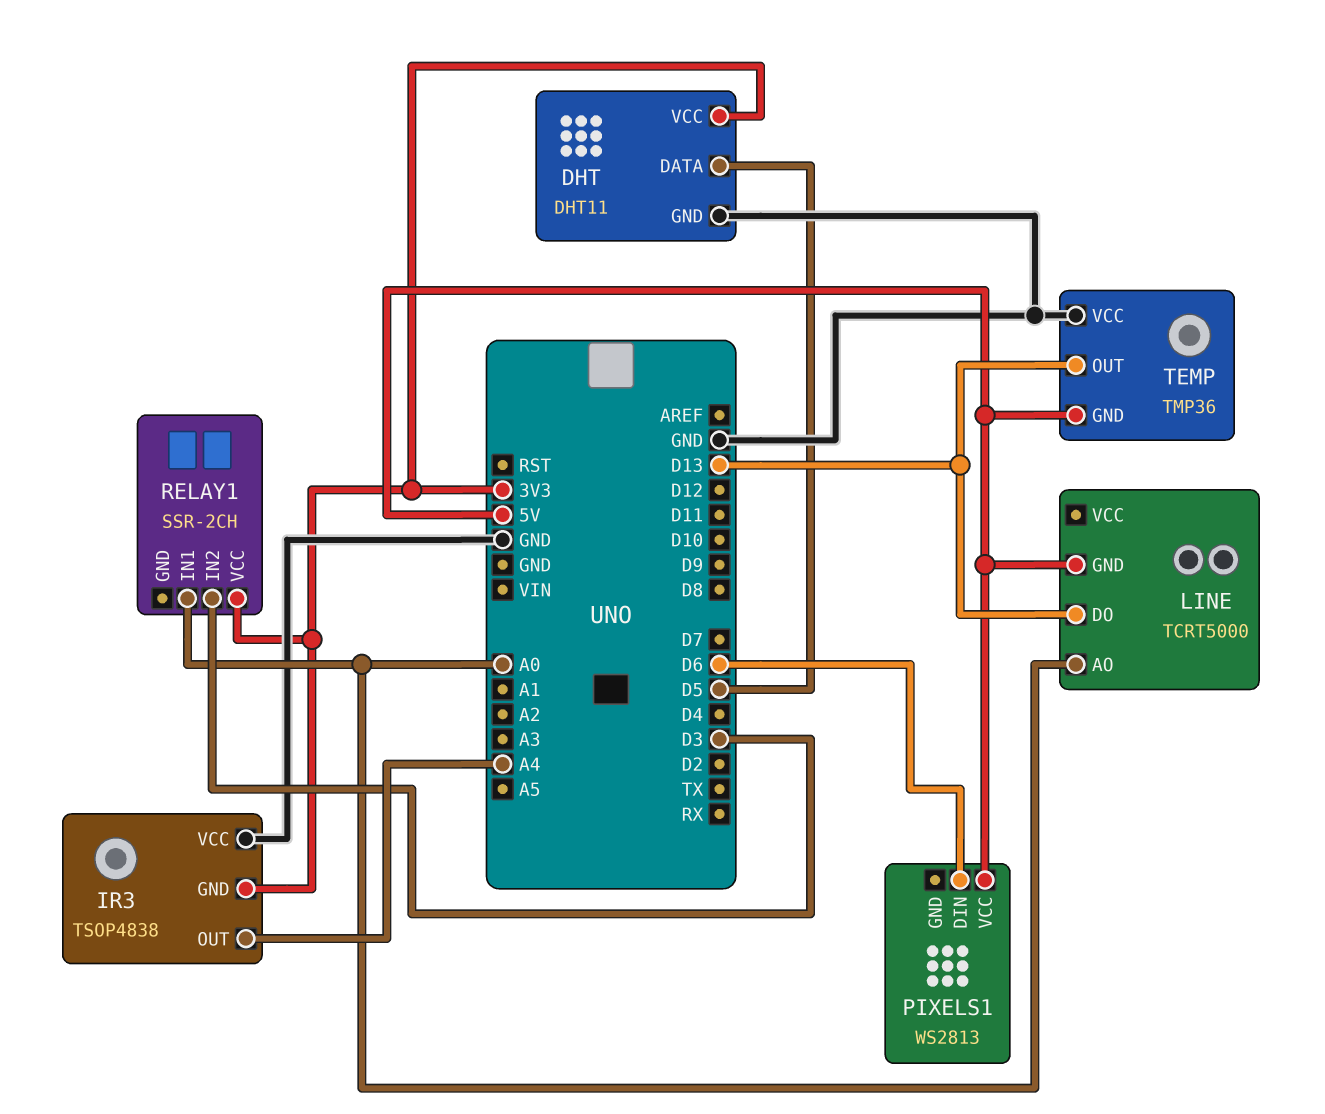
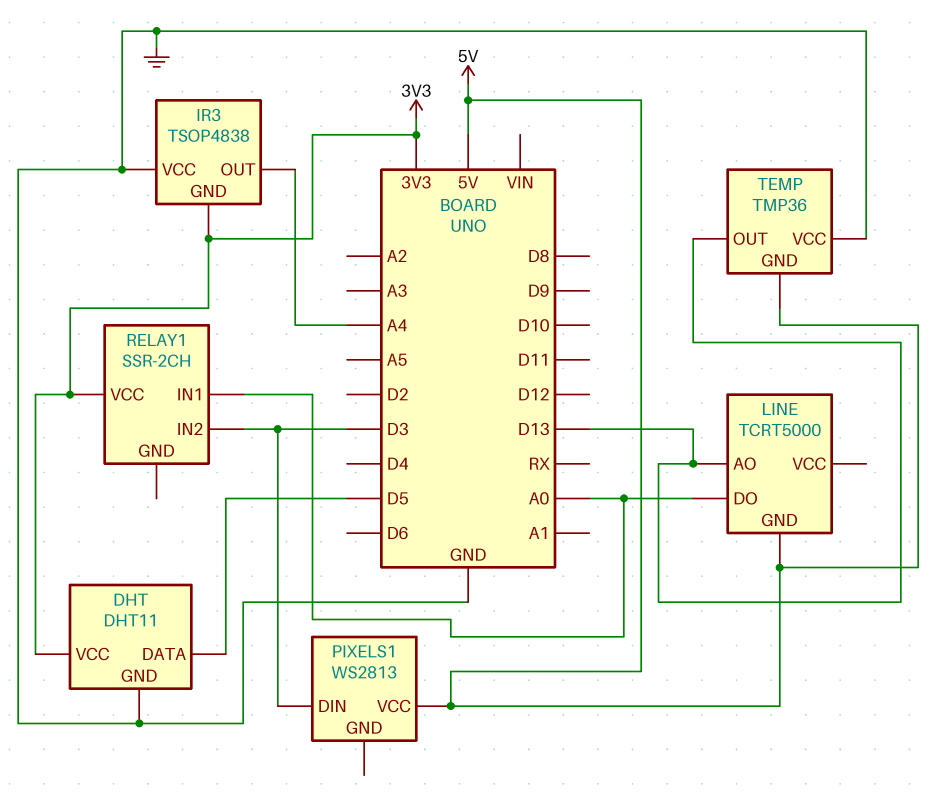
LINE pin AO: A0 -> D13
LINE pin DO: D13 -> A0
PIXELS1 pin DIN: D6 -> D3

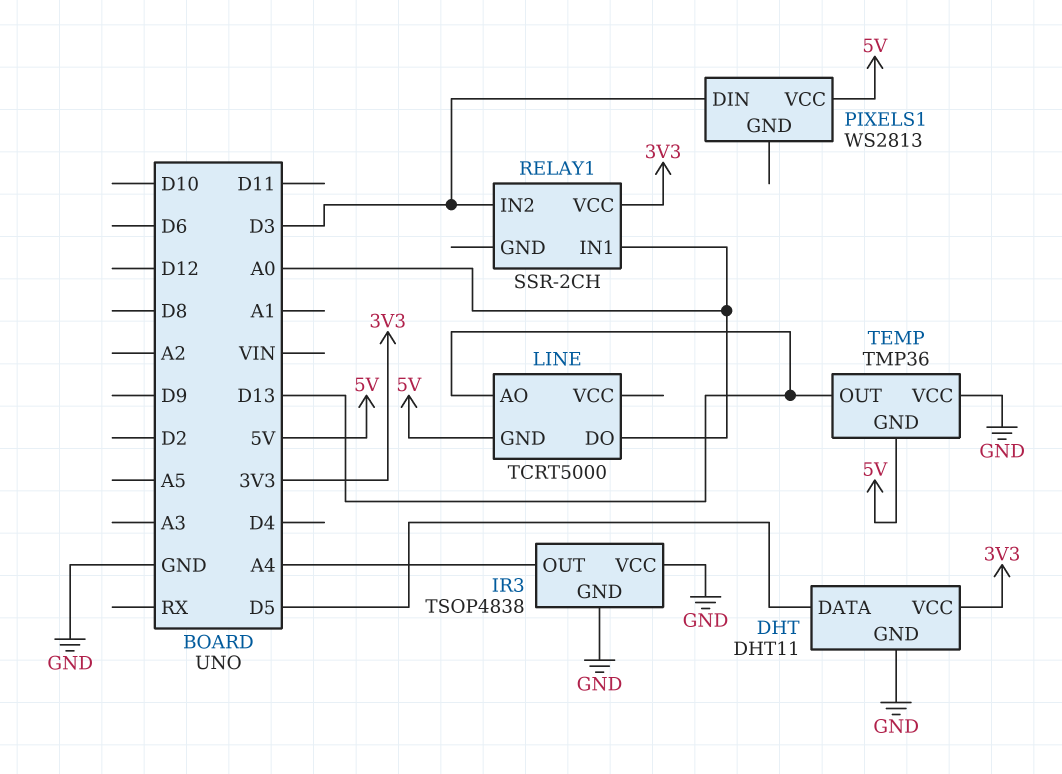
IR3 pin GND: 3V3 -> GND

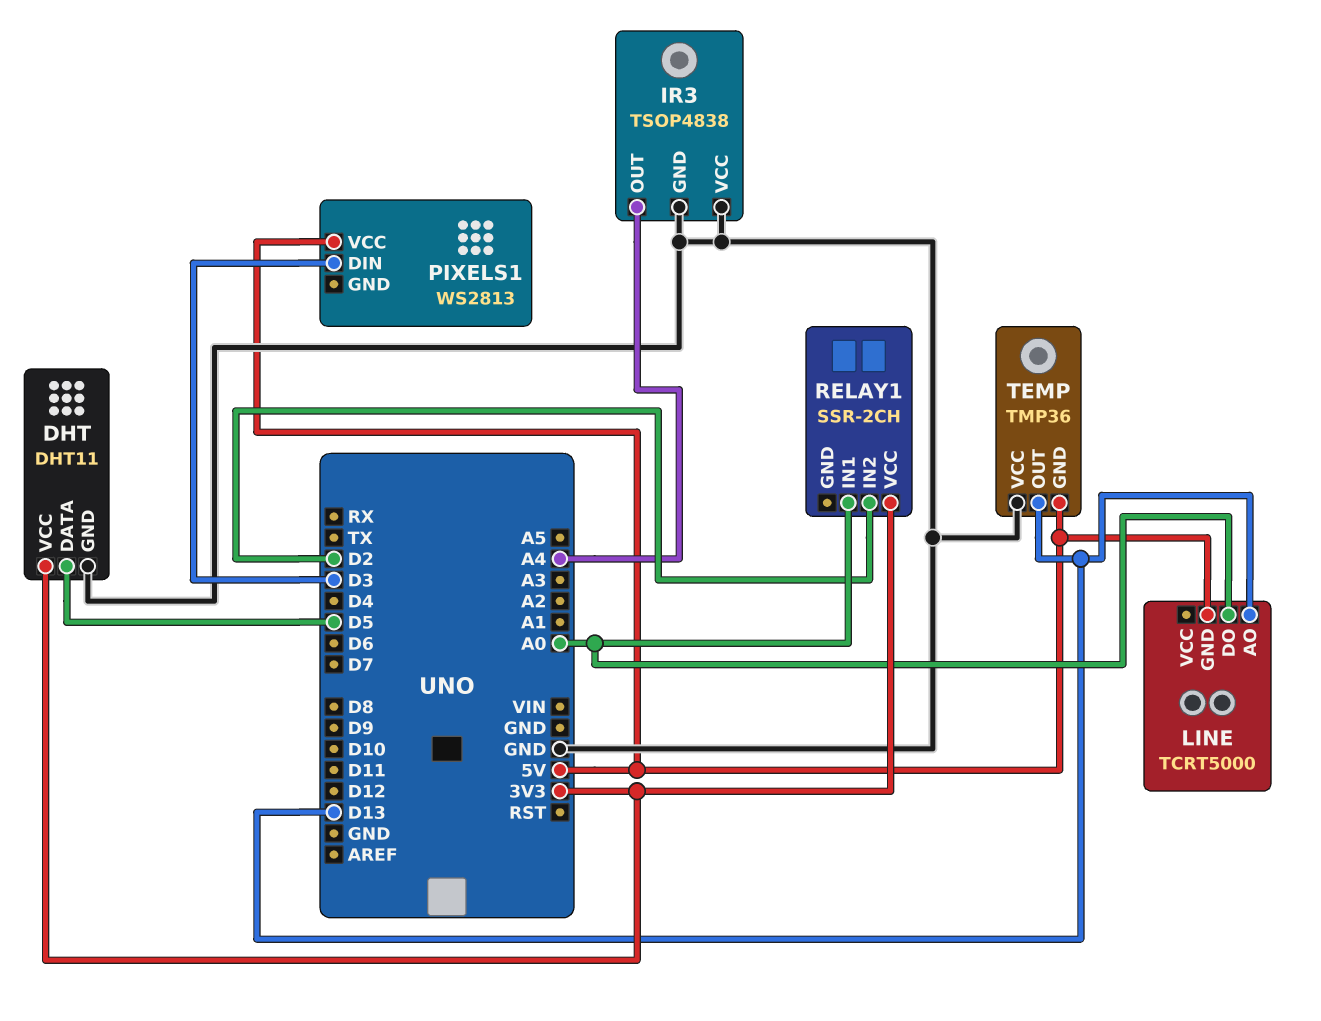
RELAY1 pin IN2: D3 -> D2

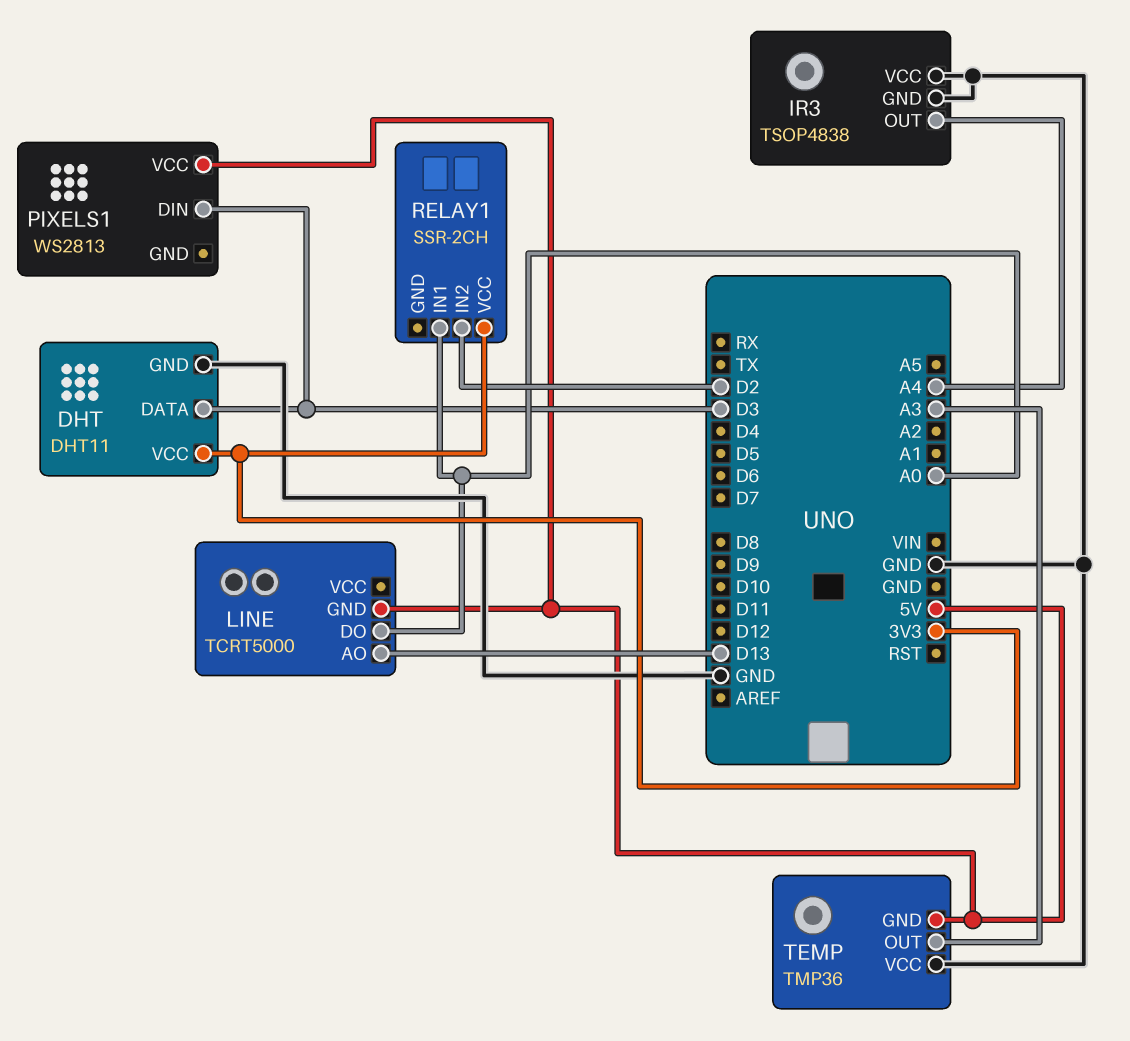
DHT pin DATA: D5 -> D3
TEMP pin OUT: D13 -> A3

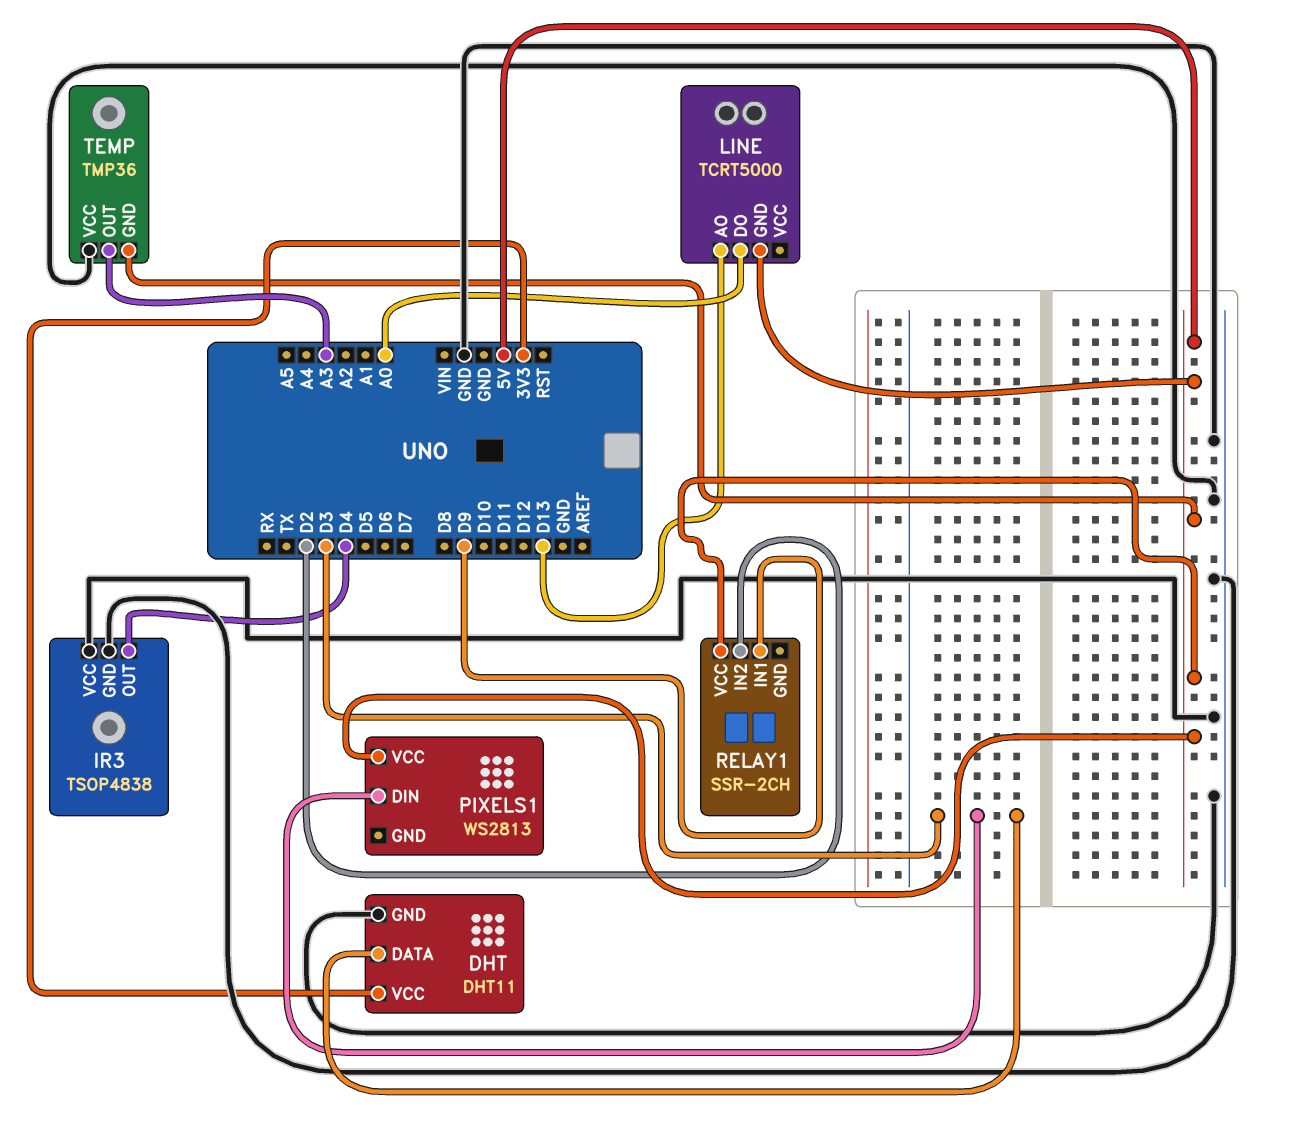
IR3 pin OUT: A4 -> D4
RELAY1 pin IN1: A0 -> D9
RELAY1 pin VCC: 3V3 -> 5V

